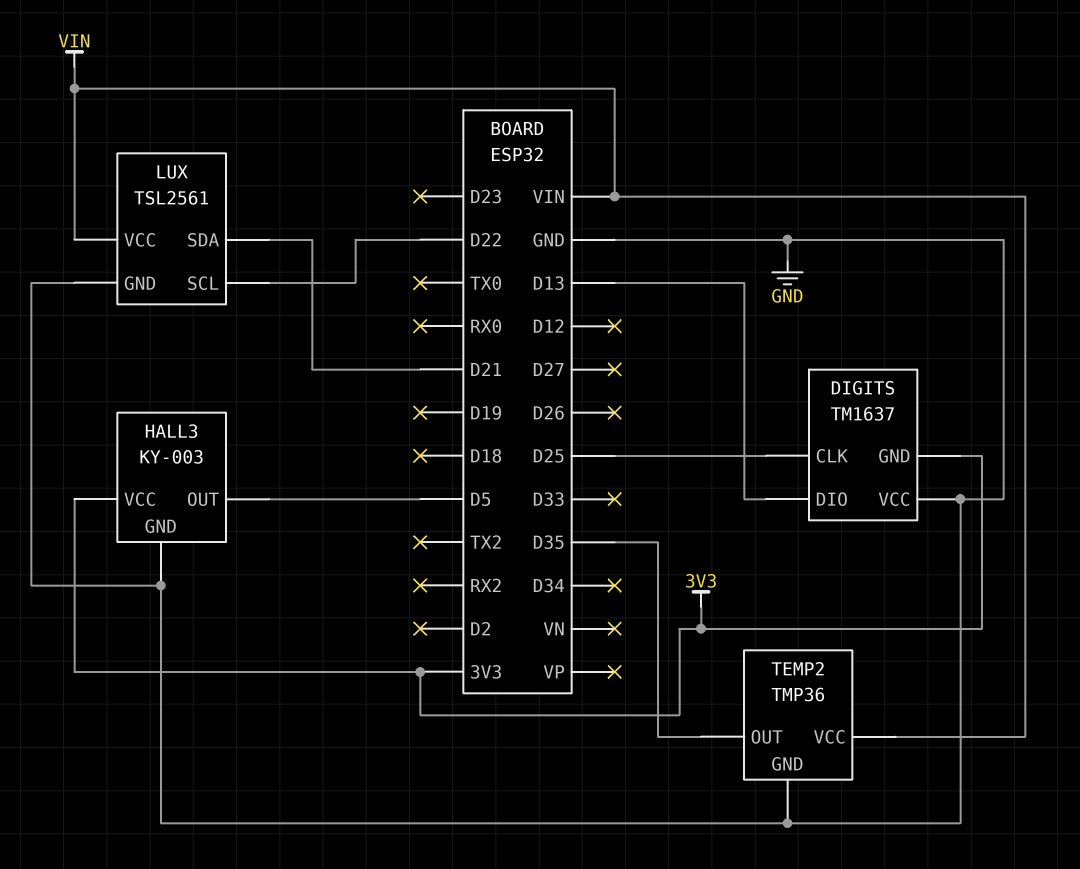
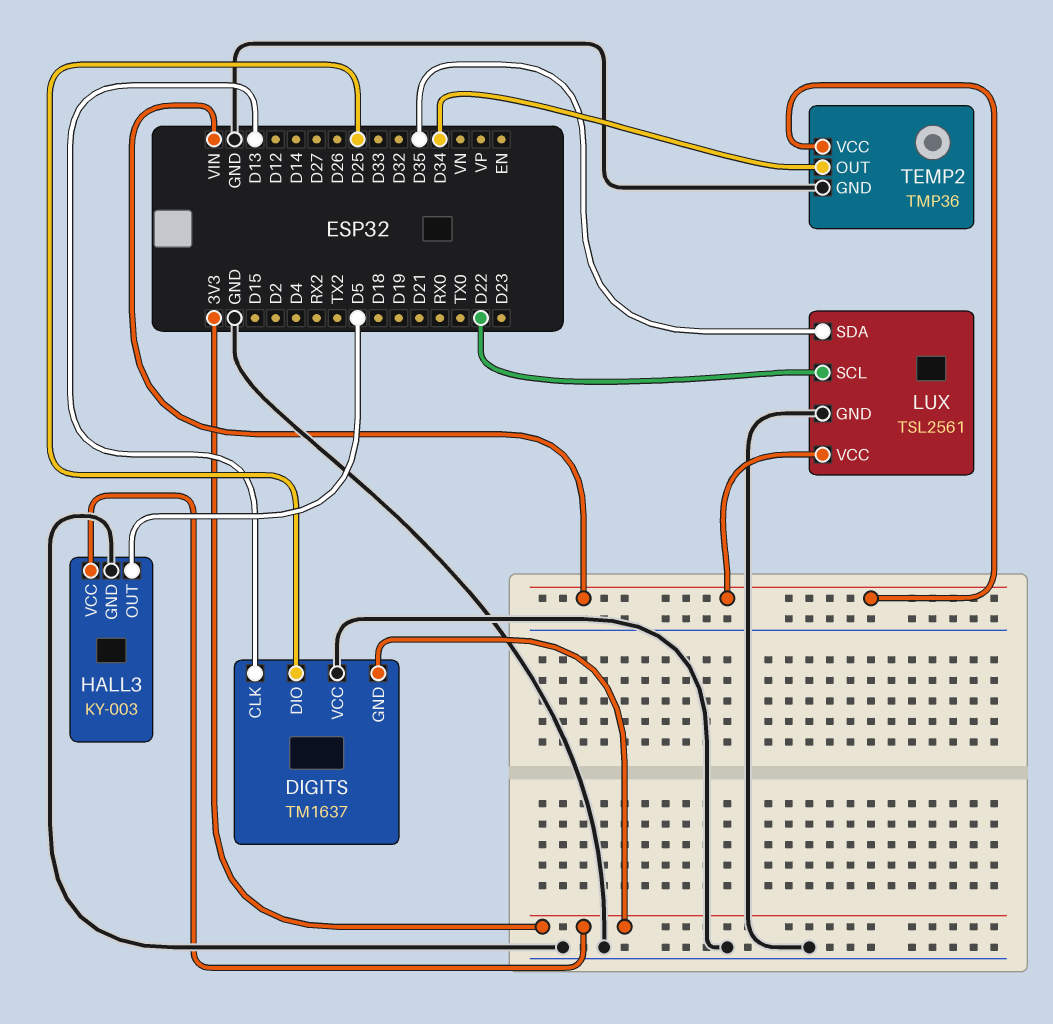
DIGITS pin CLK: D25 -> D13
DIGITS pin DIO: D13 -> D25
LUX pin SDA: D21 -> D35
TEMP2 pin OUT: D35 -> D34

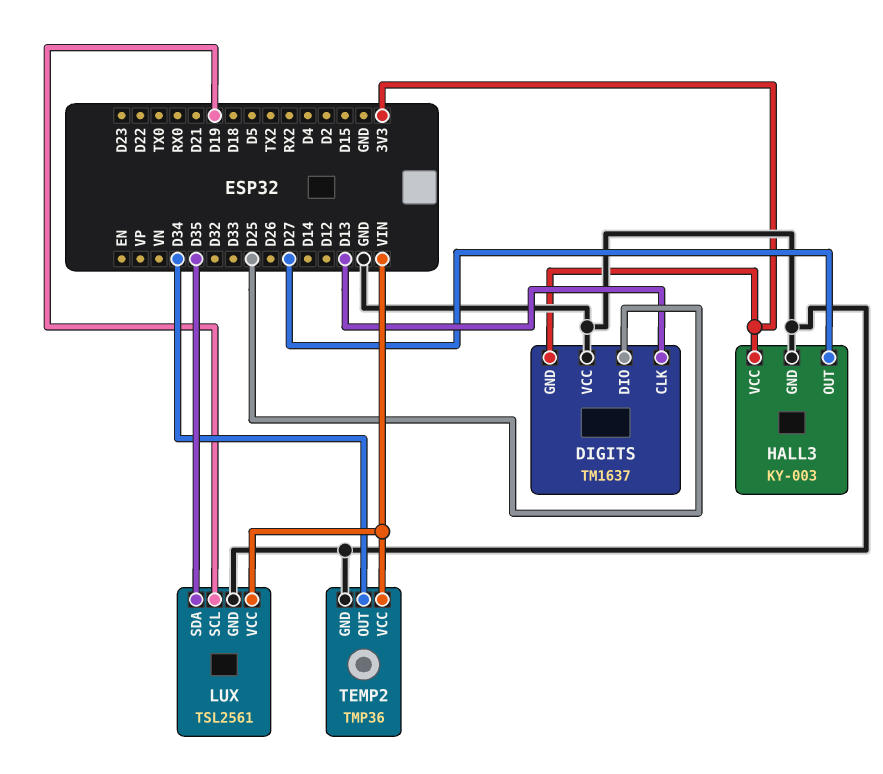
HALL3 pin OUT: D5 -> D27
LUX pin SCL: D22 -> D19

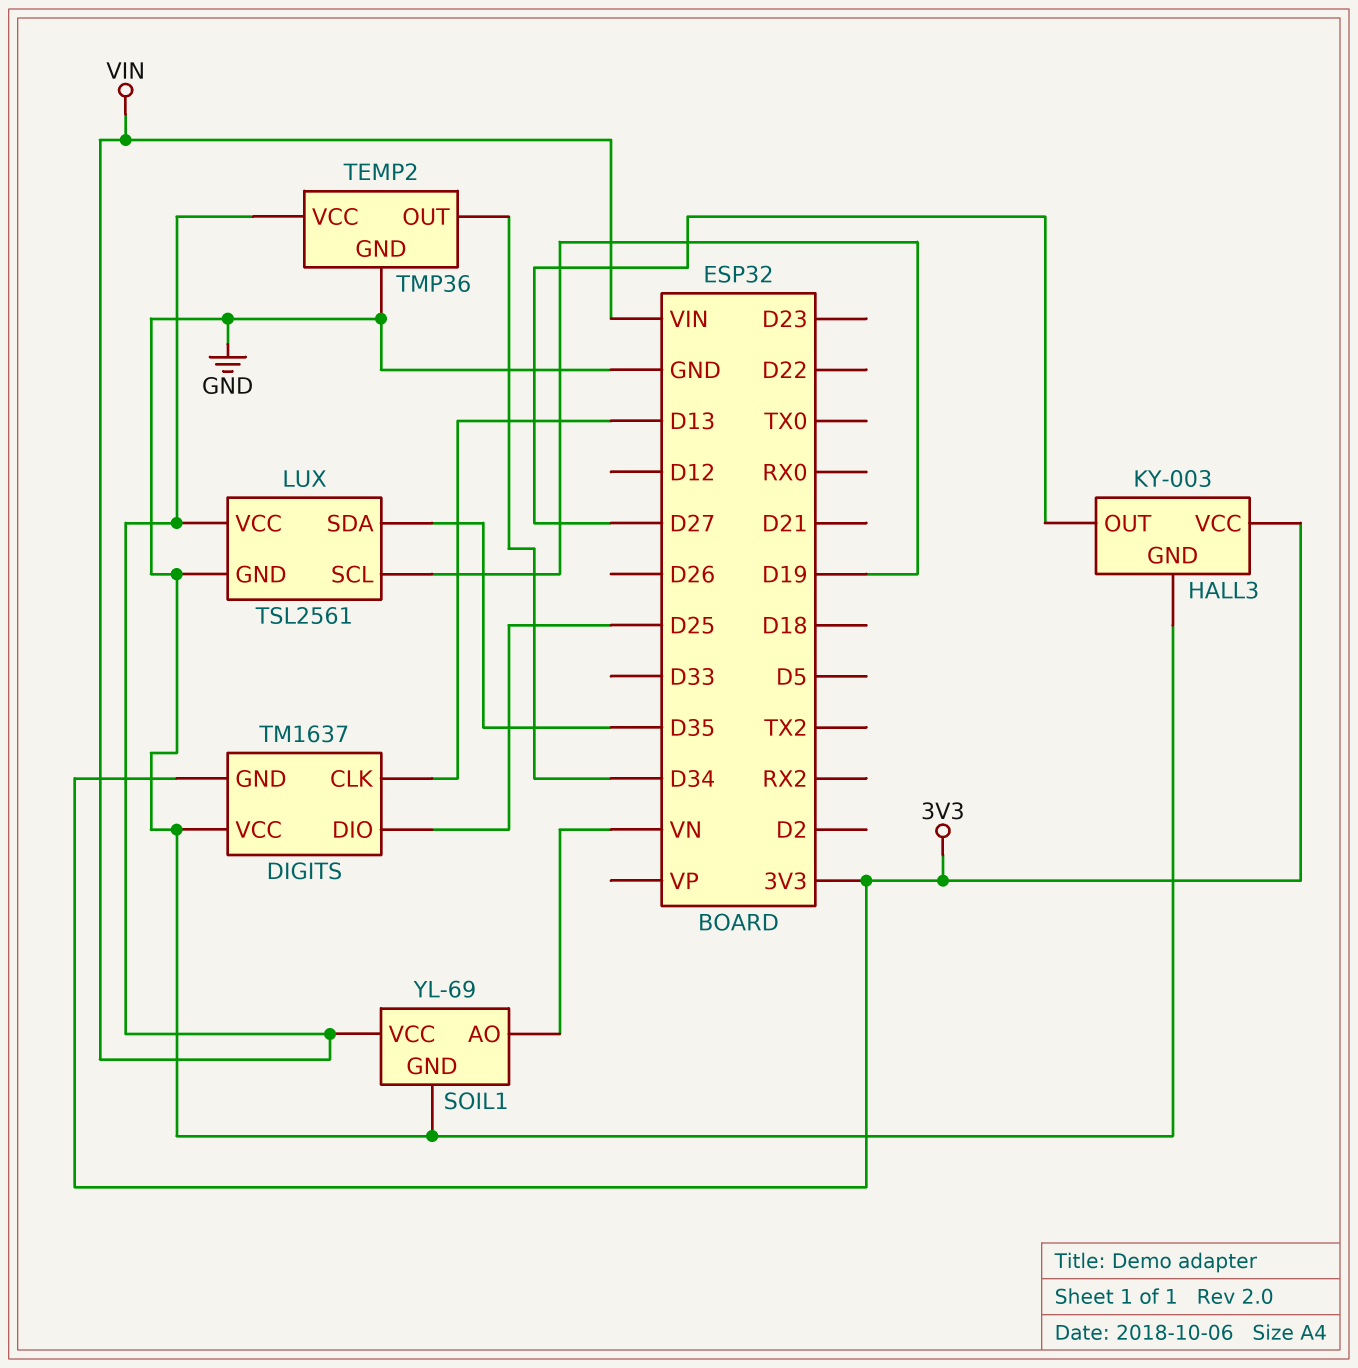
SOIL1: none -> YL-69
SOIL1 pin AO: none -> VN
SOIL1 pin GND: none -> GND
SOIL1 pin VCC: none -> VIN

